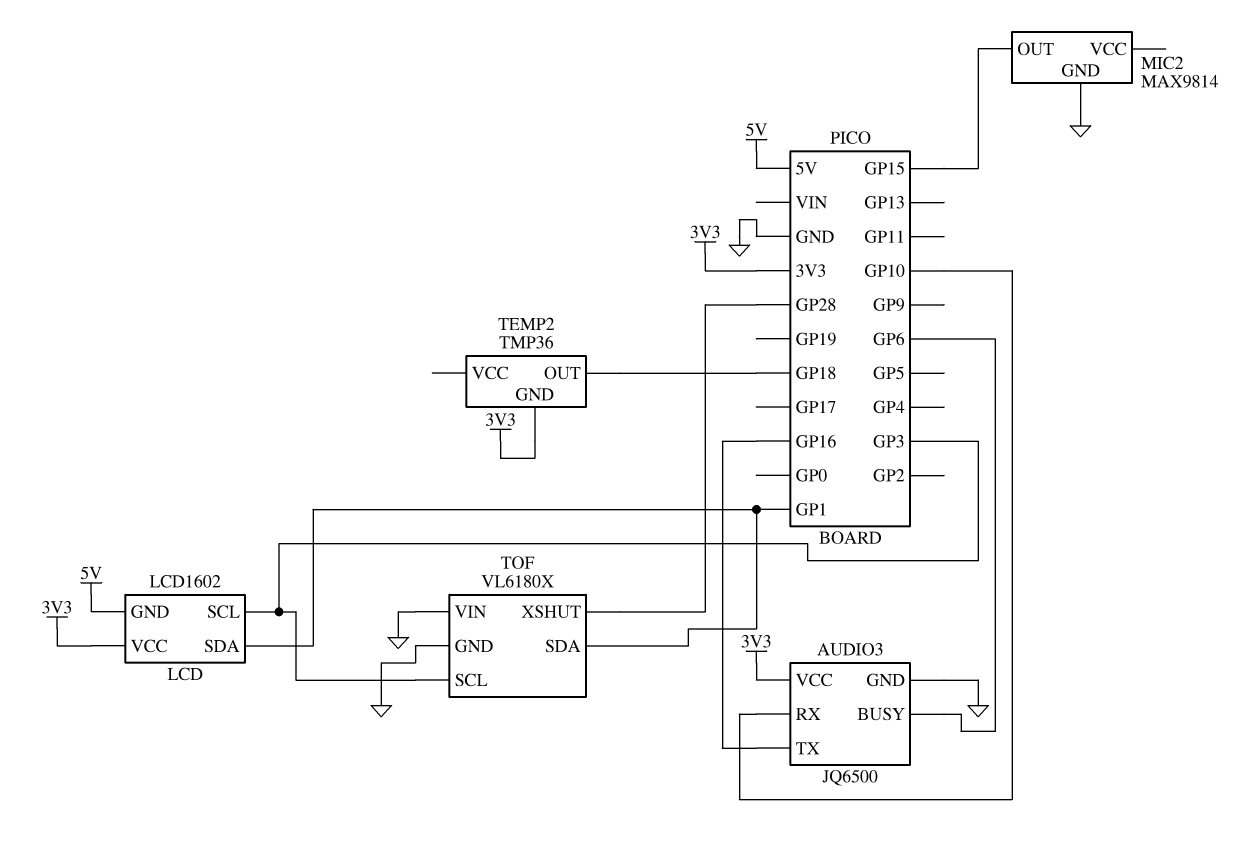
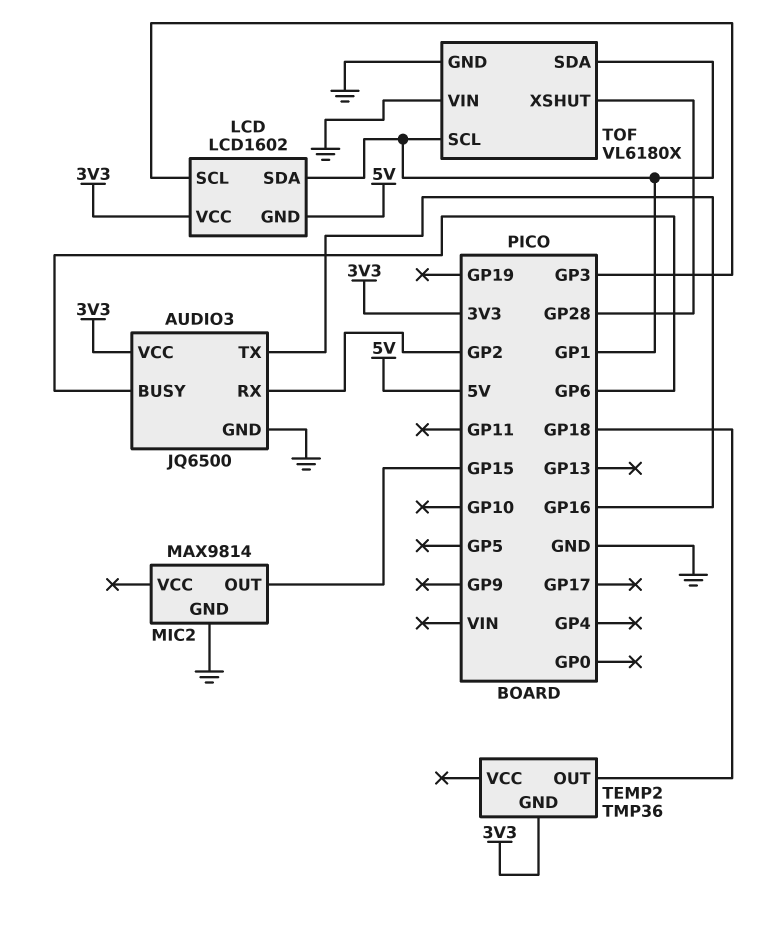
AUDIO3 pin RX: GP10 -> GP2
TOF pin SCL: GP3 -> GP1

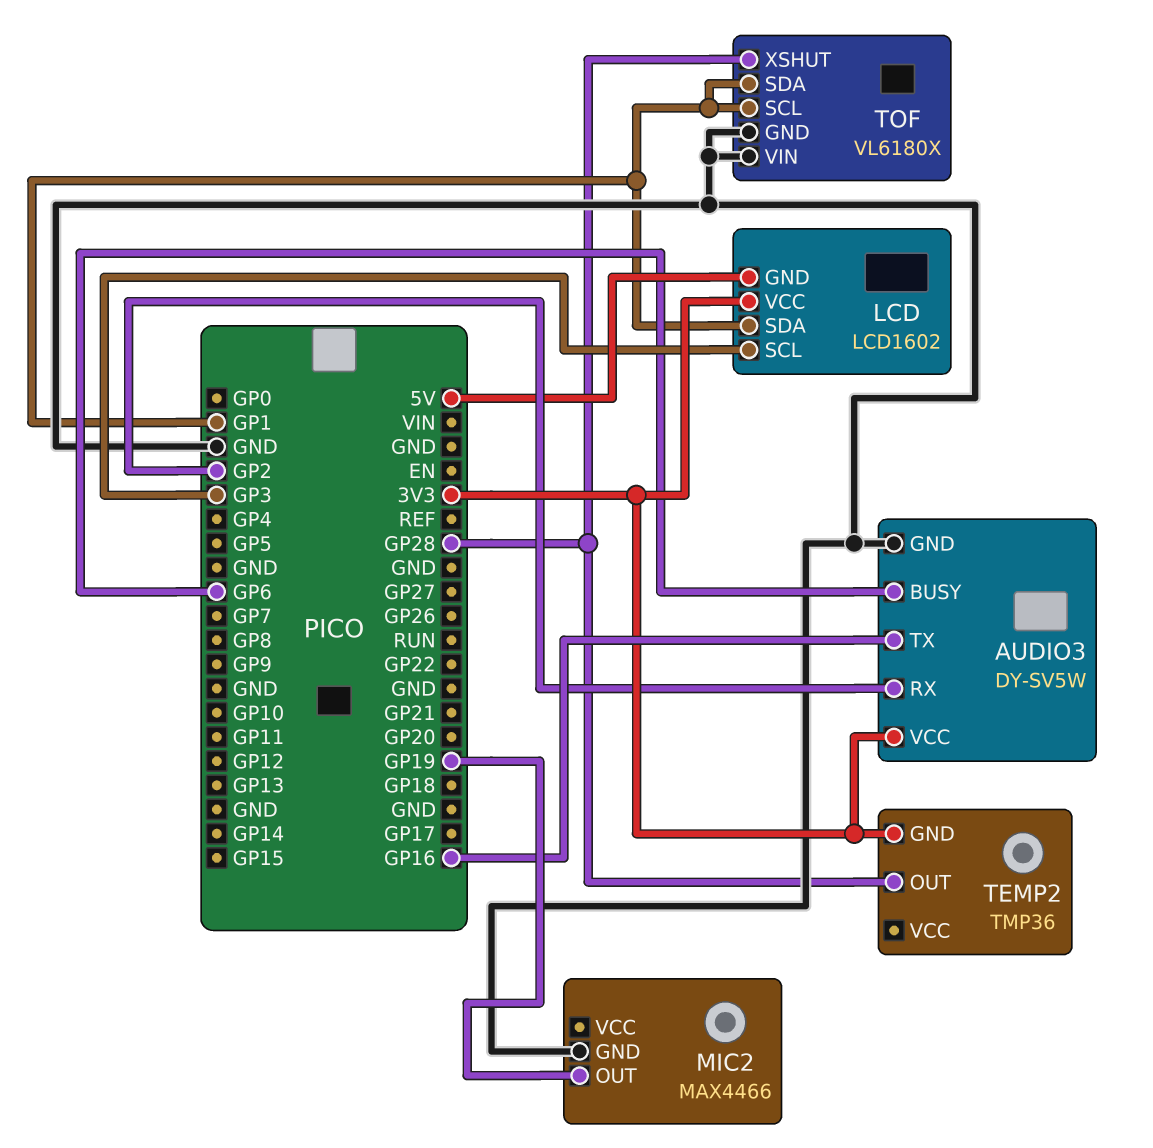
AUDIO3: JQ6500 -> DY-SV5W
MIC2: MAX9814 -> MAX4466
MIC2 pin OUT: GP15 -> GP19
TEMP2 pin OUT: GP18 -> GP28

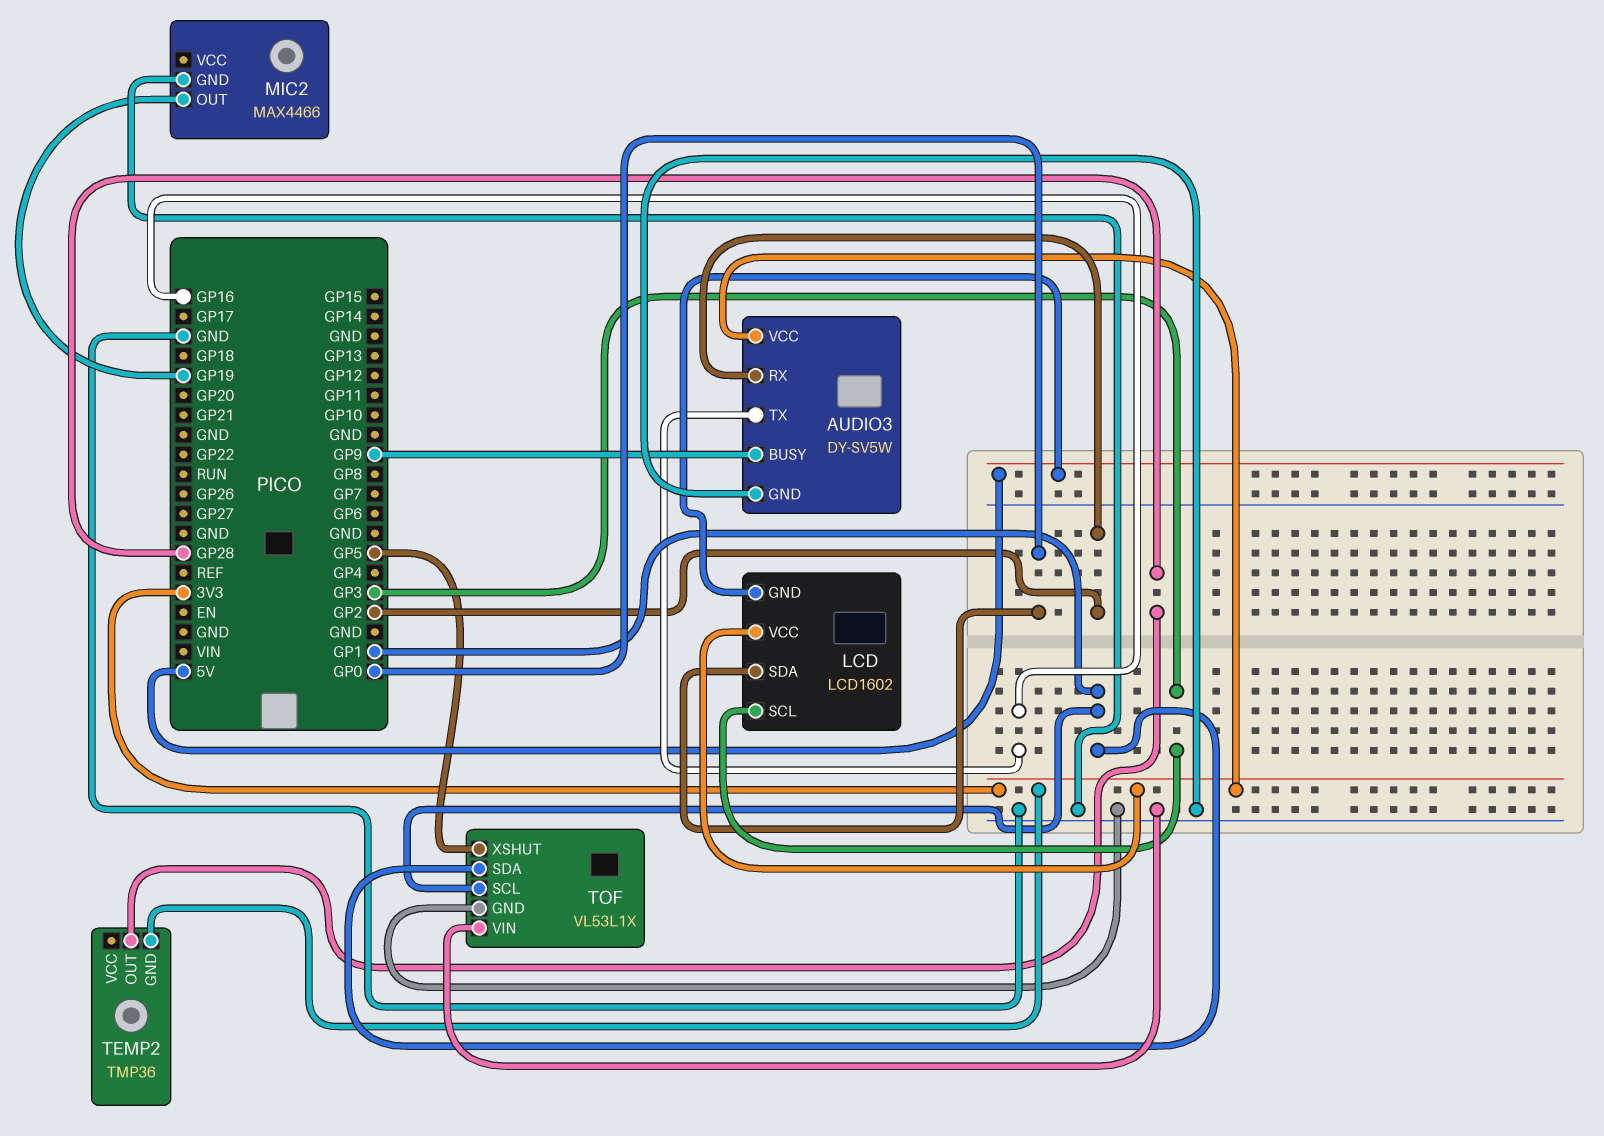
AUDIO3 pin BUSY: GP6 -> GP9
LCD pin SDA: GP1 -> GP0
TOF: VL6180X -> VL53L1X
TOF pin XSHUT: GP28 -> GP5

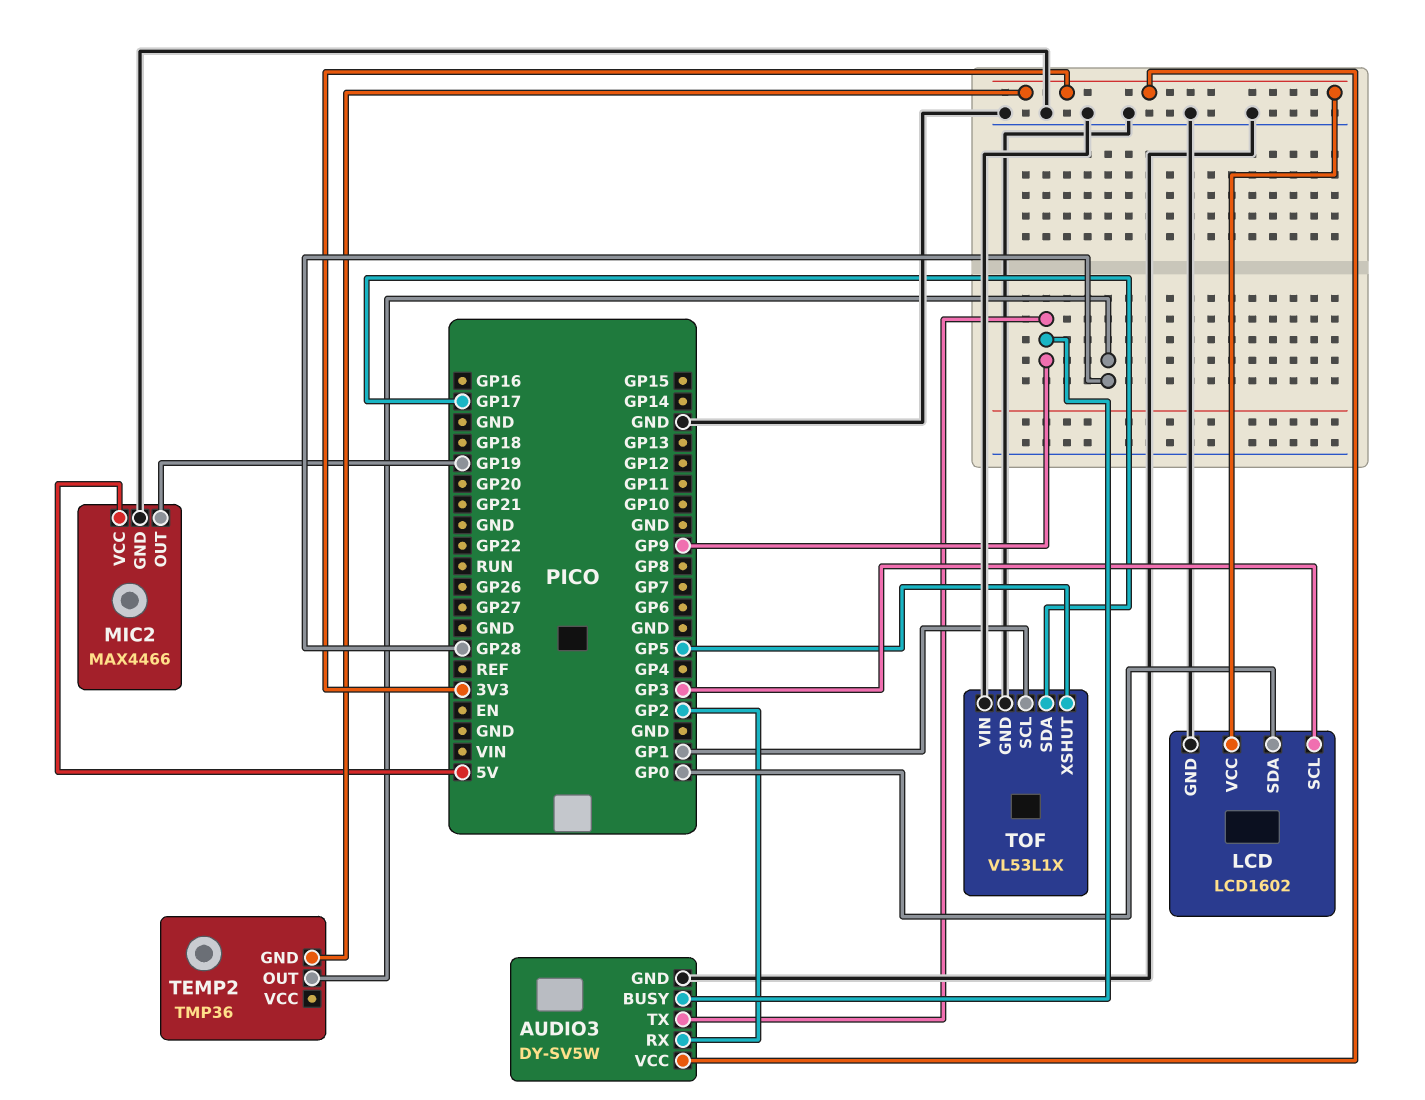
AUDIO3 pin TX: GP16 -> GP9
LCD pin GND: 5V -> GND
MIC2 pin VCC: none -> 5V
TOF pin SDA: GP1 -> GP17

